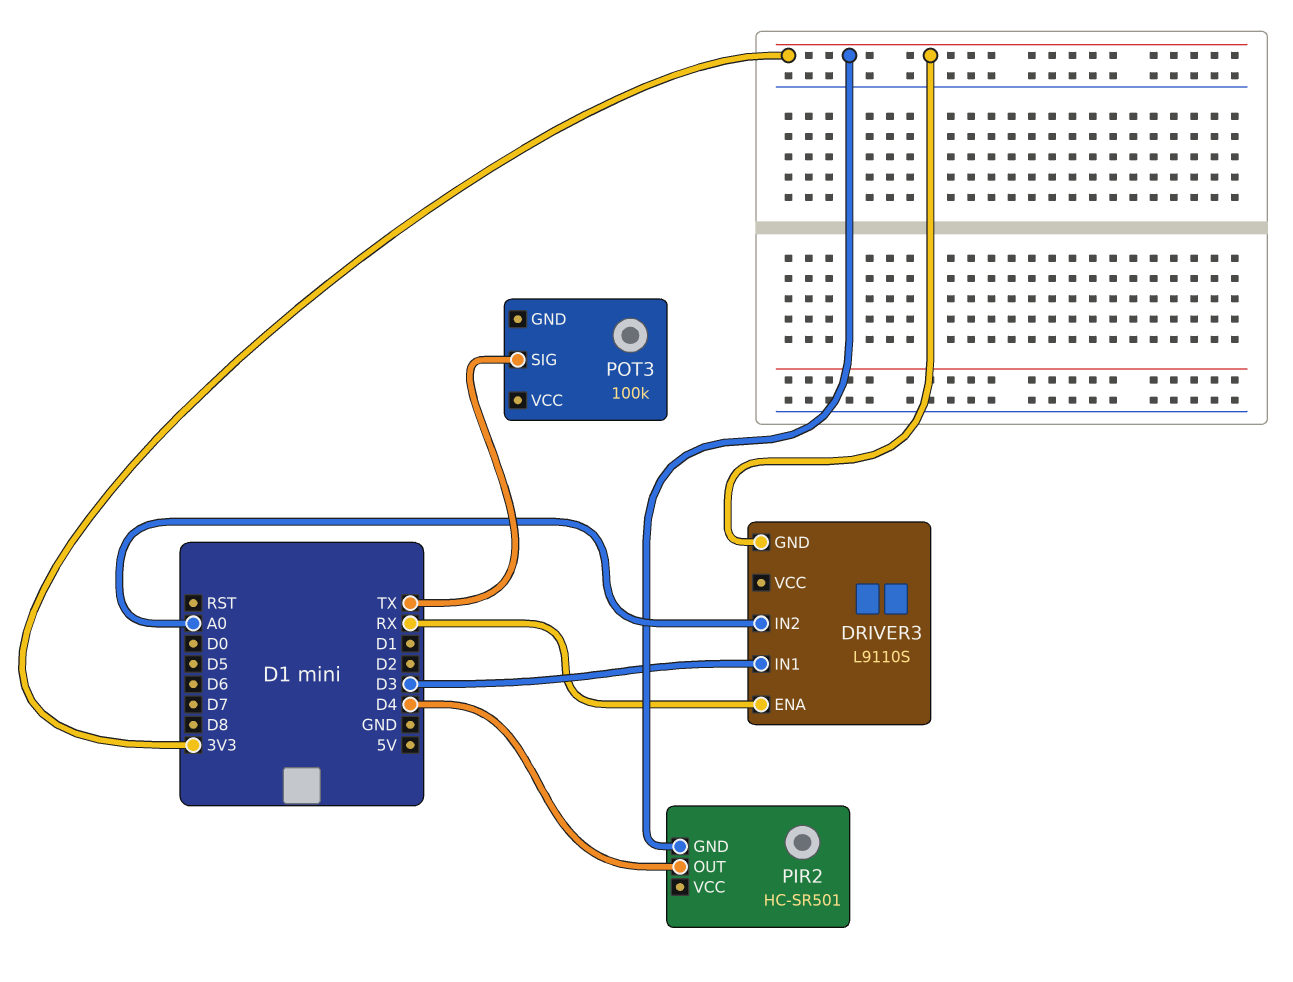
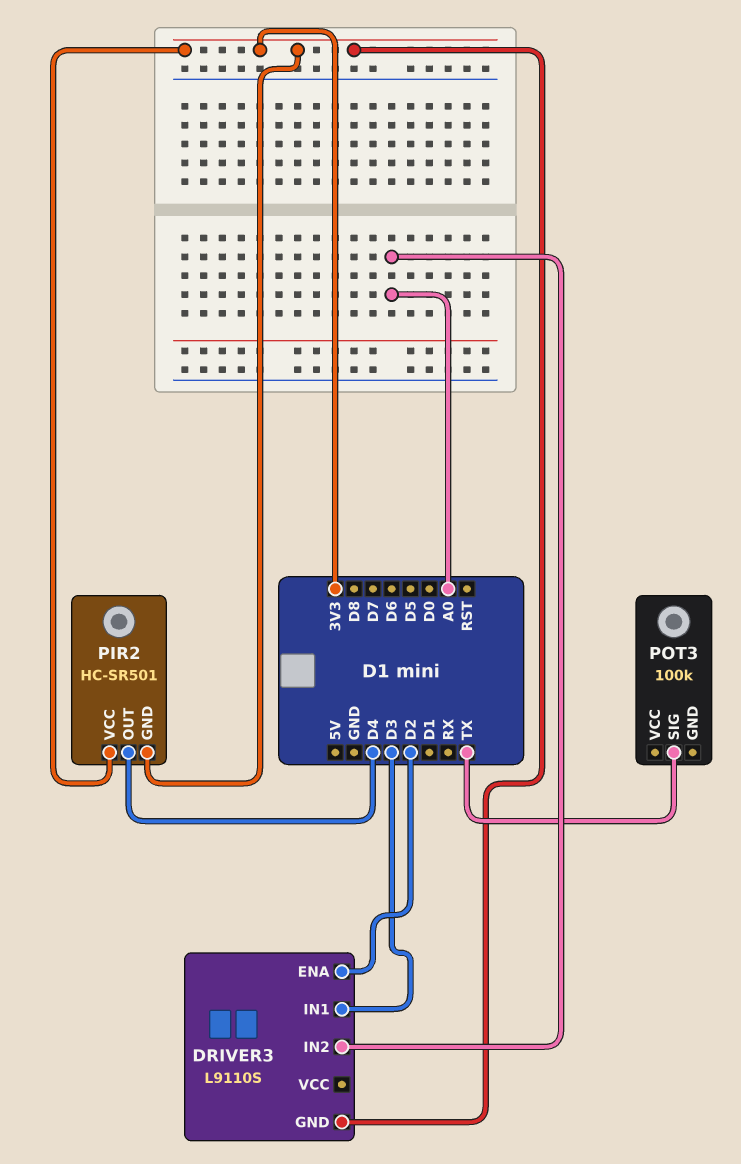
DRIVER3 pin ENA: RX -> D2
PIR2 pin VCC: none -> 3V3

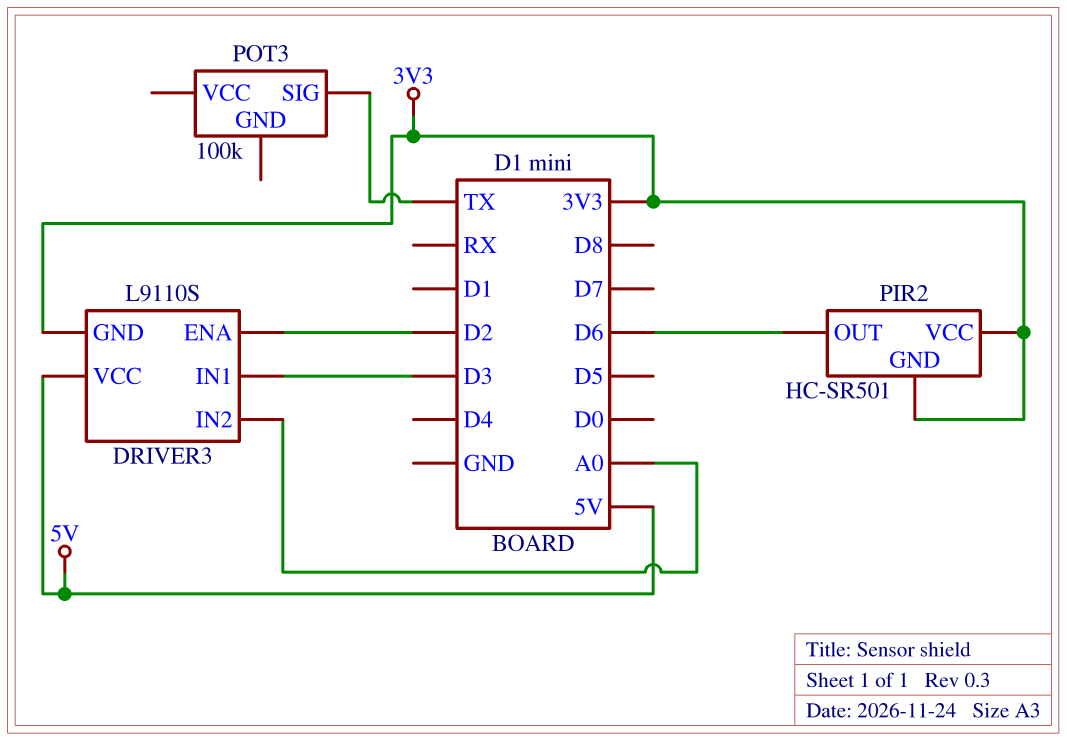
DRIVER3 pin VCC: none -> 5V
PIR2 pin OUT: D4 -> D6

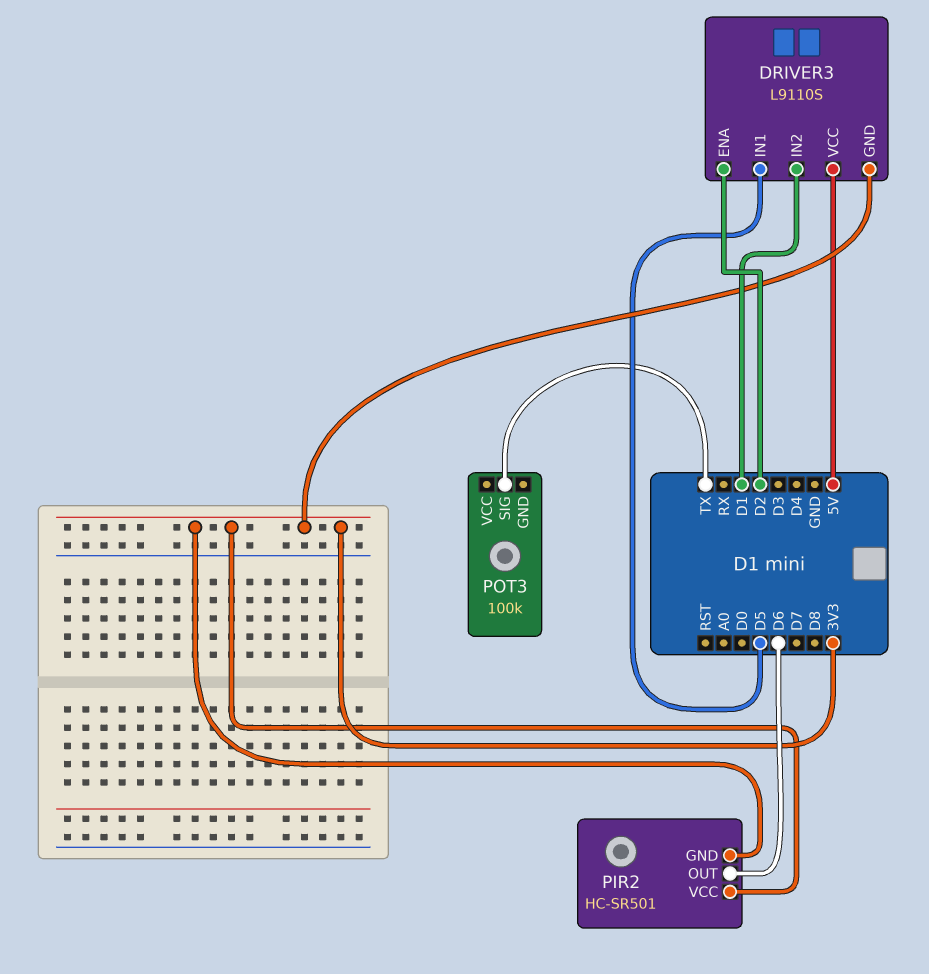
DRIVER3 pin IN1: D3 -> D5
DRIVER3 pin IN2: A0 -> D1

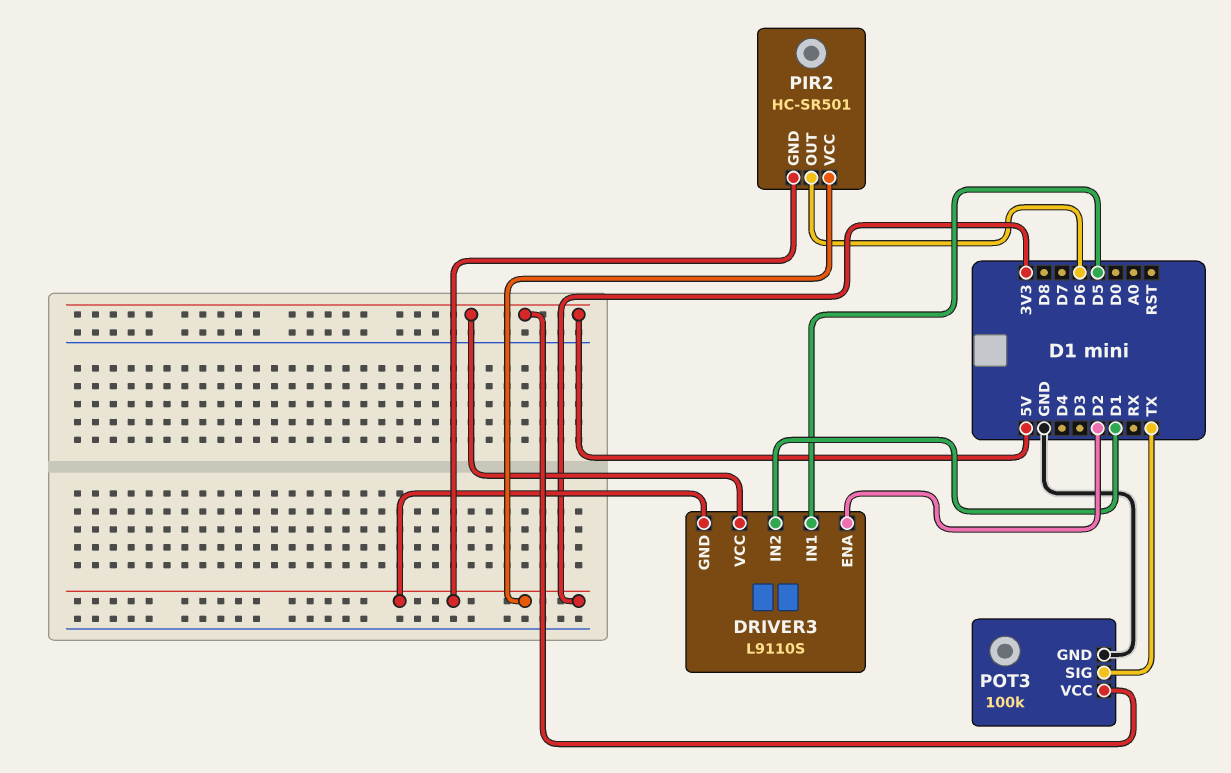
POT3 pin GND: none -> GND
POT3 pin VCC: none -> 5V

